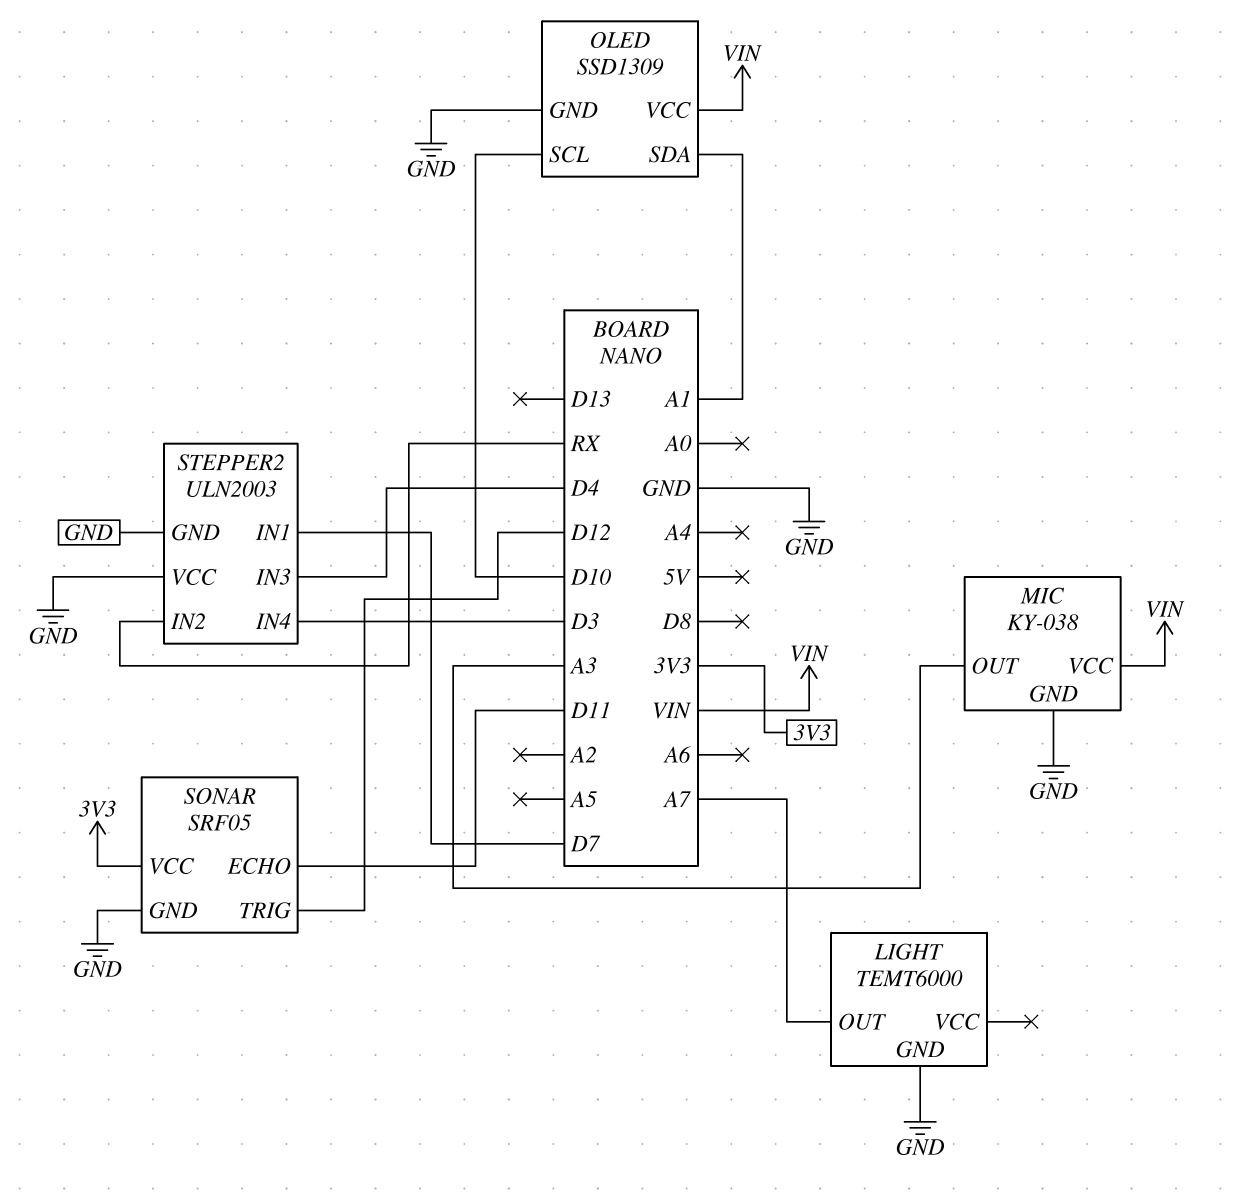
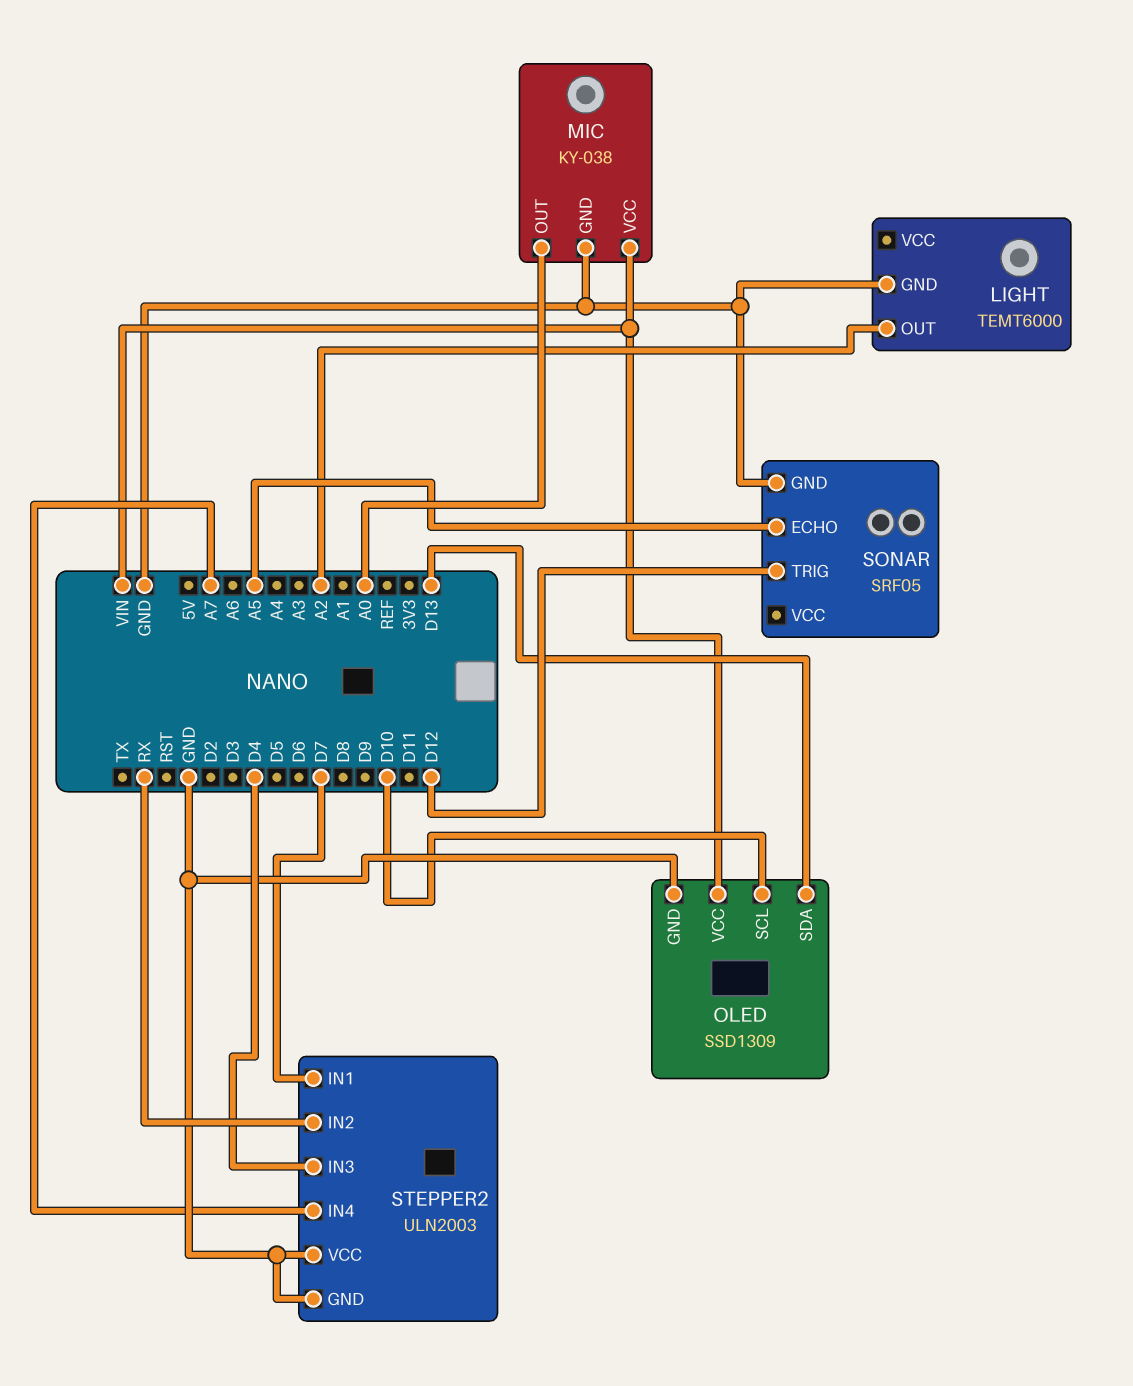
LIGHT pin OUT: A7 -> A2
MIC pin OUT: A3 -> A0
OLED pin SDA: A1 -> D13
SONAR pin ECHO: D11 -> A5
SONAR pin VCC: 3V3 -> none
STEPPER2 pin IN4: D3 -> A7

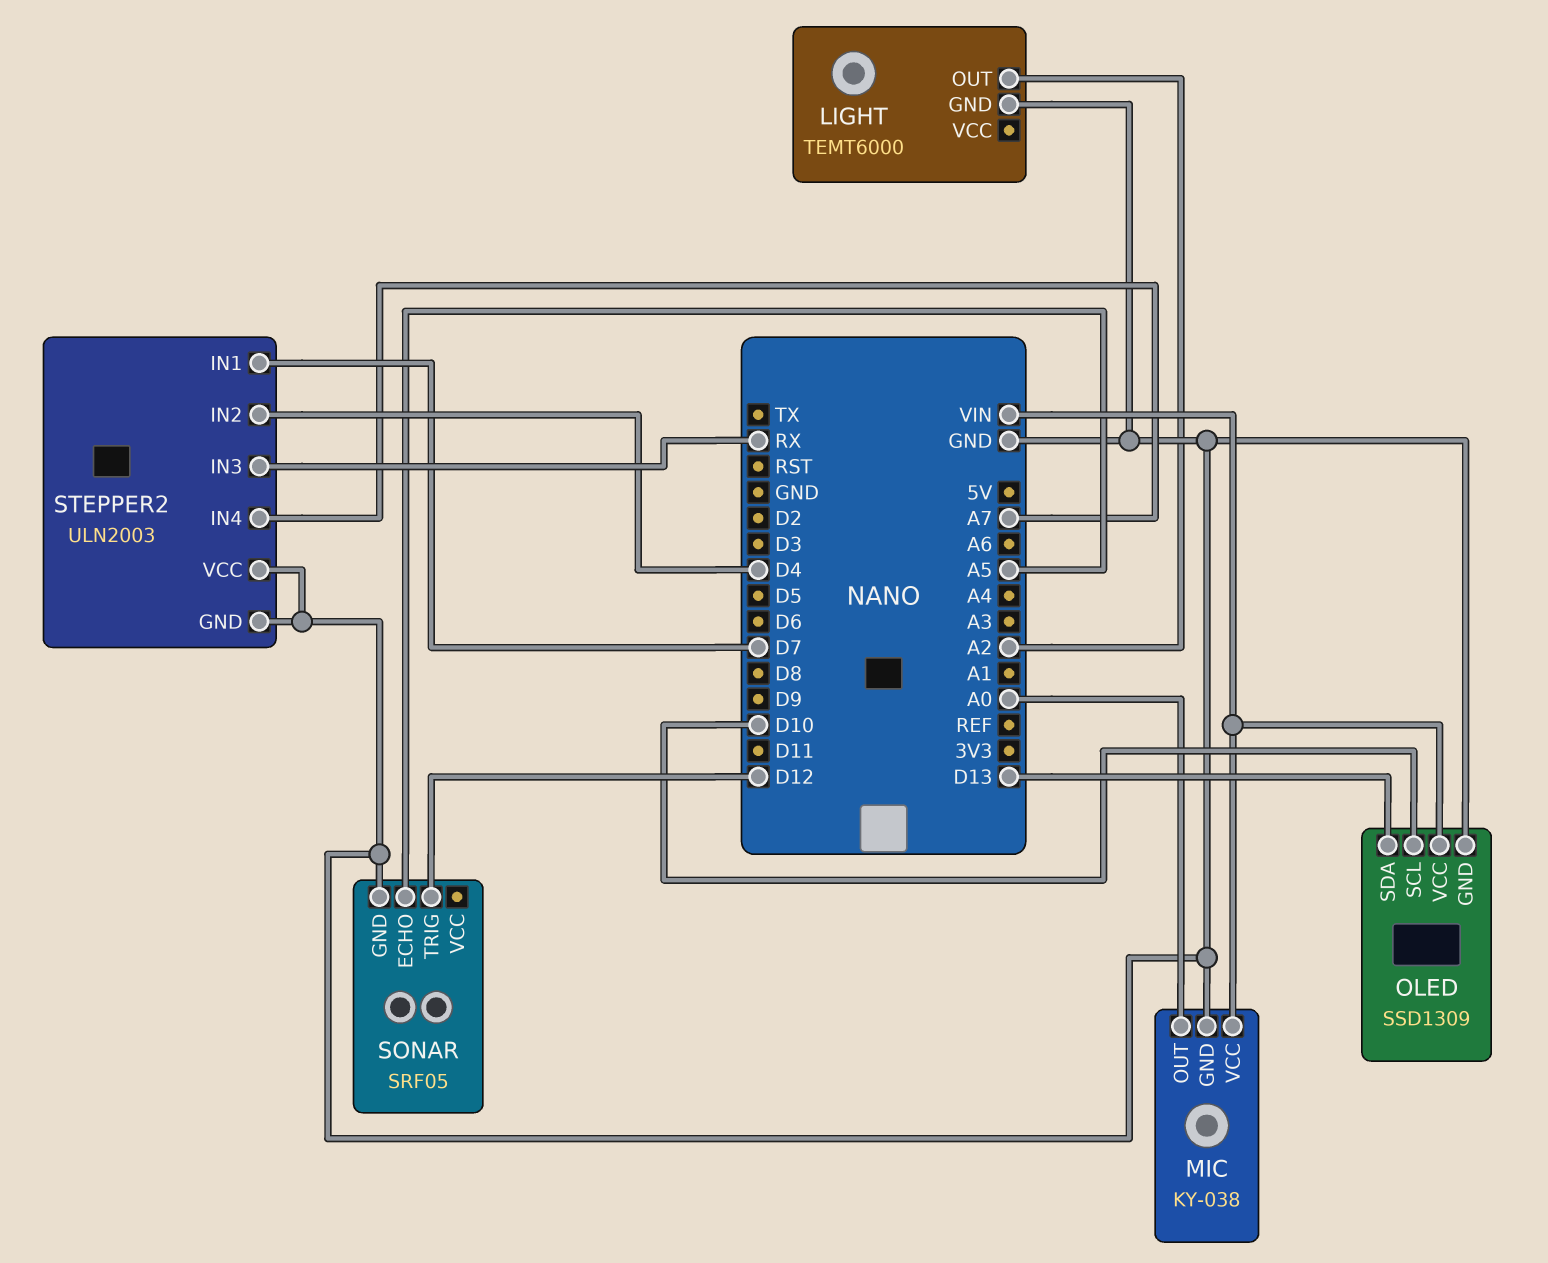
STEPPER2 pin IN2: RX -> D4
STEPPER2 pin IN3: D4 -> RX

